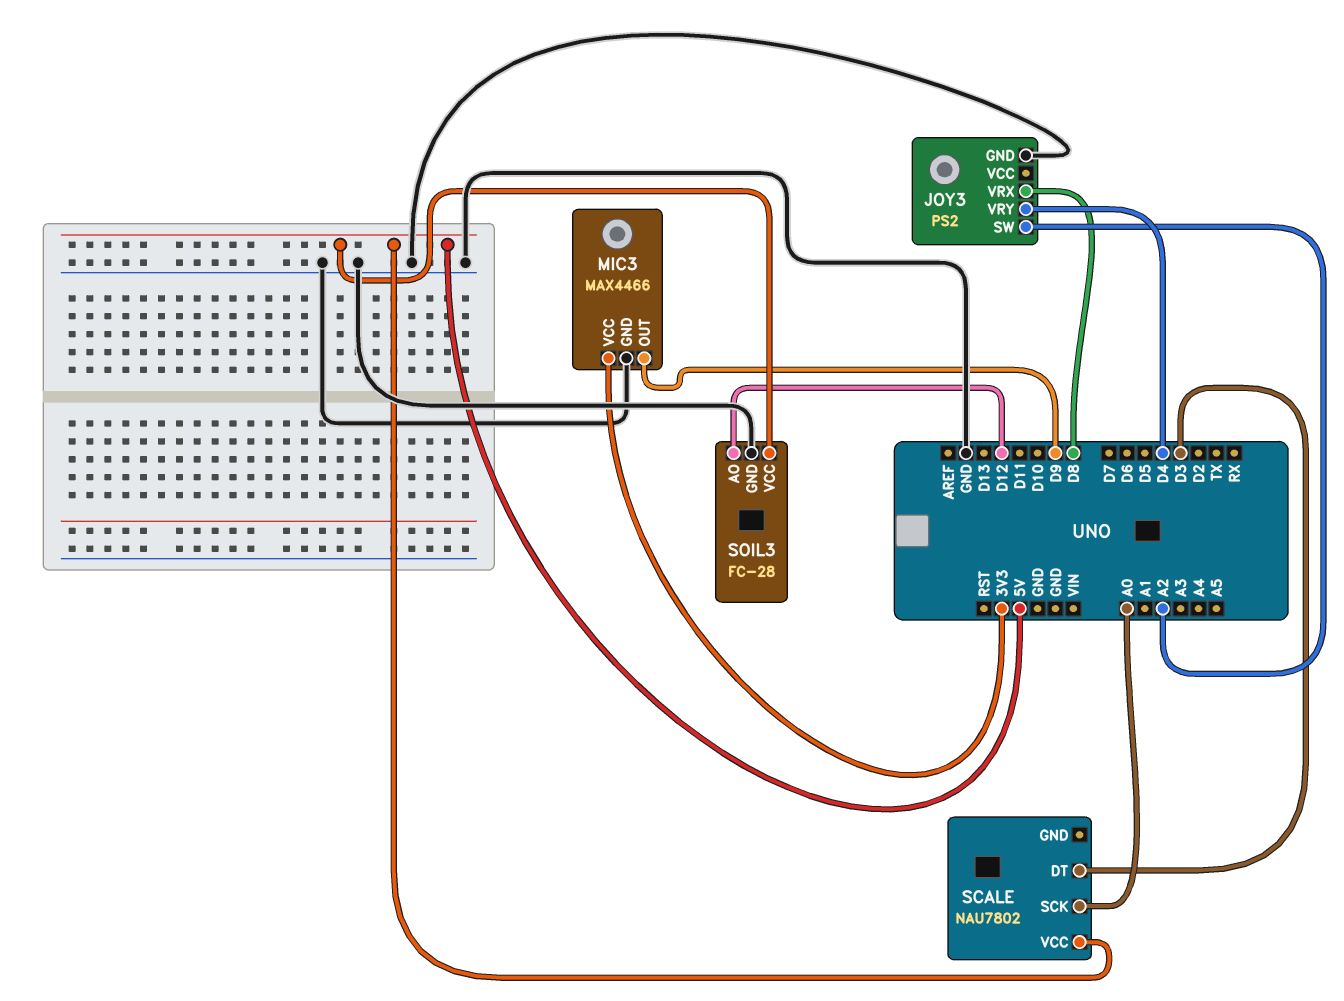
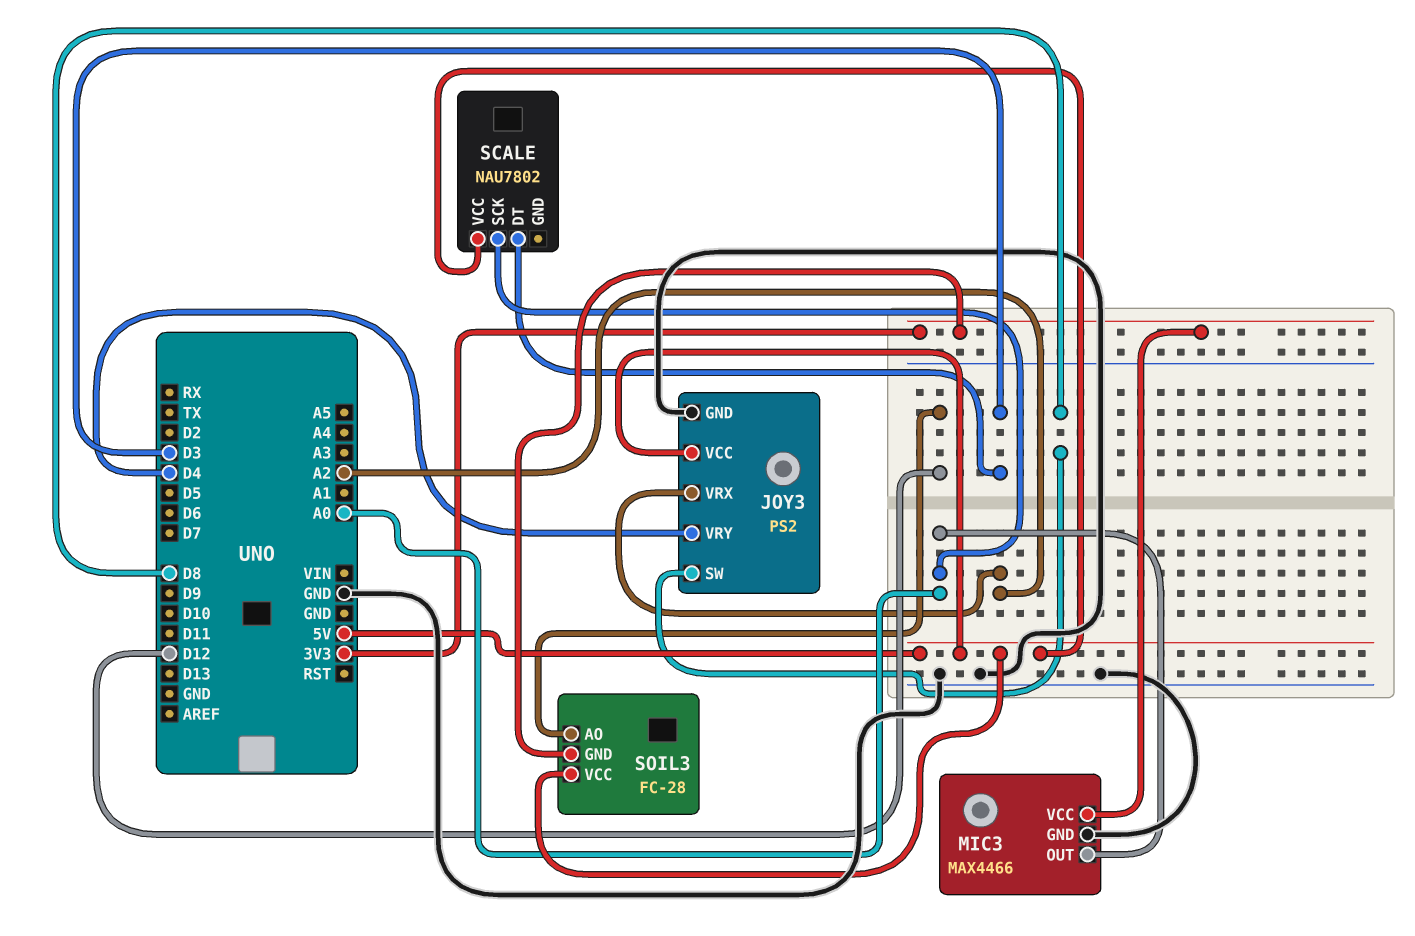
JOY3 pin SW: A2 -> D8
JOY3 pin VCC: none -> 5V
JOY3 pin VRX: D8 -> A2
MIC3 pin OUT: D9 -> A0
SOIL3 pin GND: GND -> 3V3

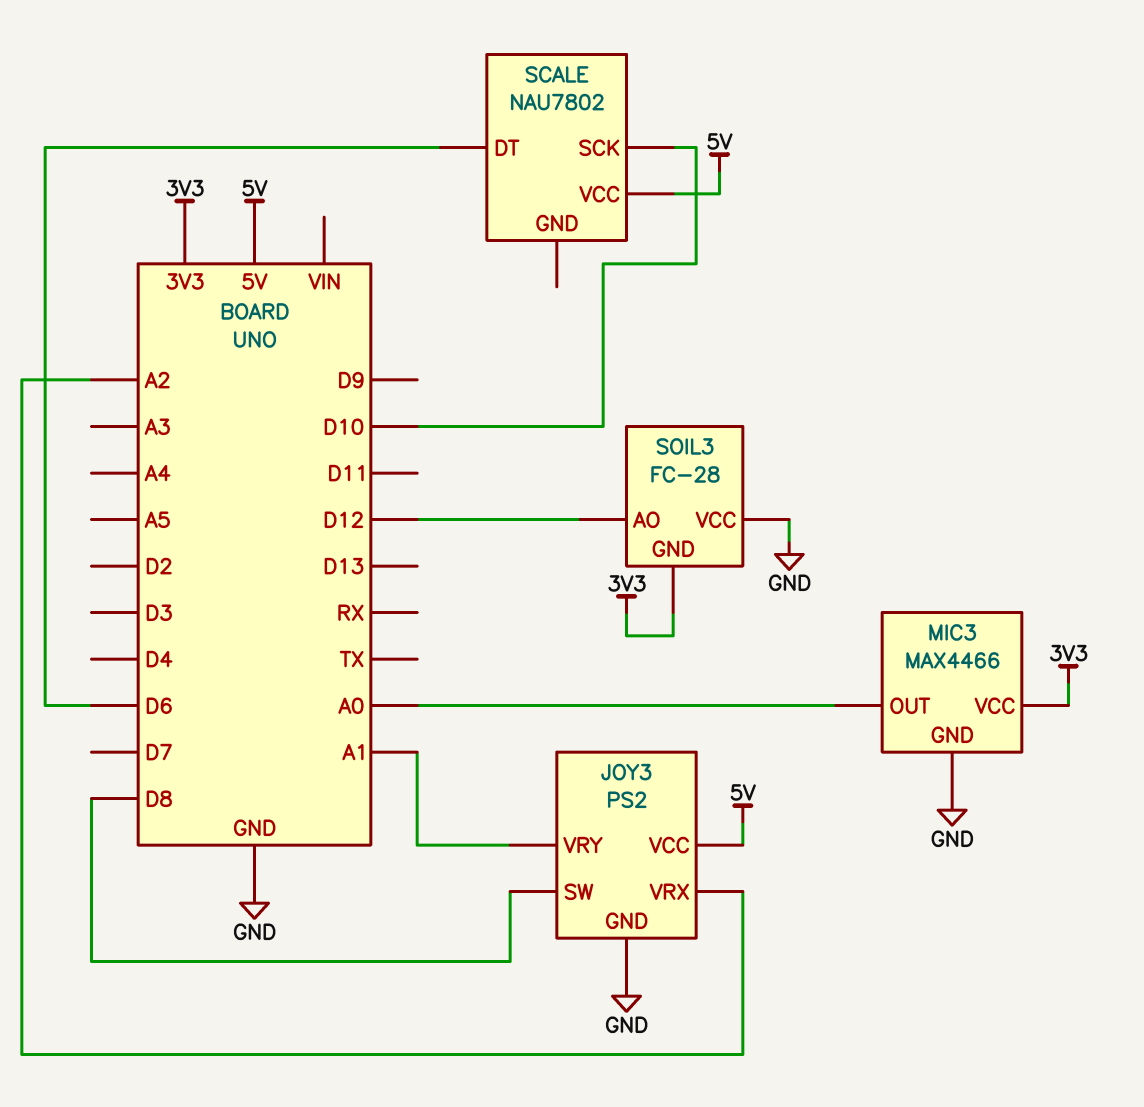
JOY3 pin VRY: D4 -> A1
SCALE pin DT: D3 -> D6
SCALE pin SCK: A0 -> D10
SOIL3 pin VCC: 5V -> GND

